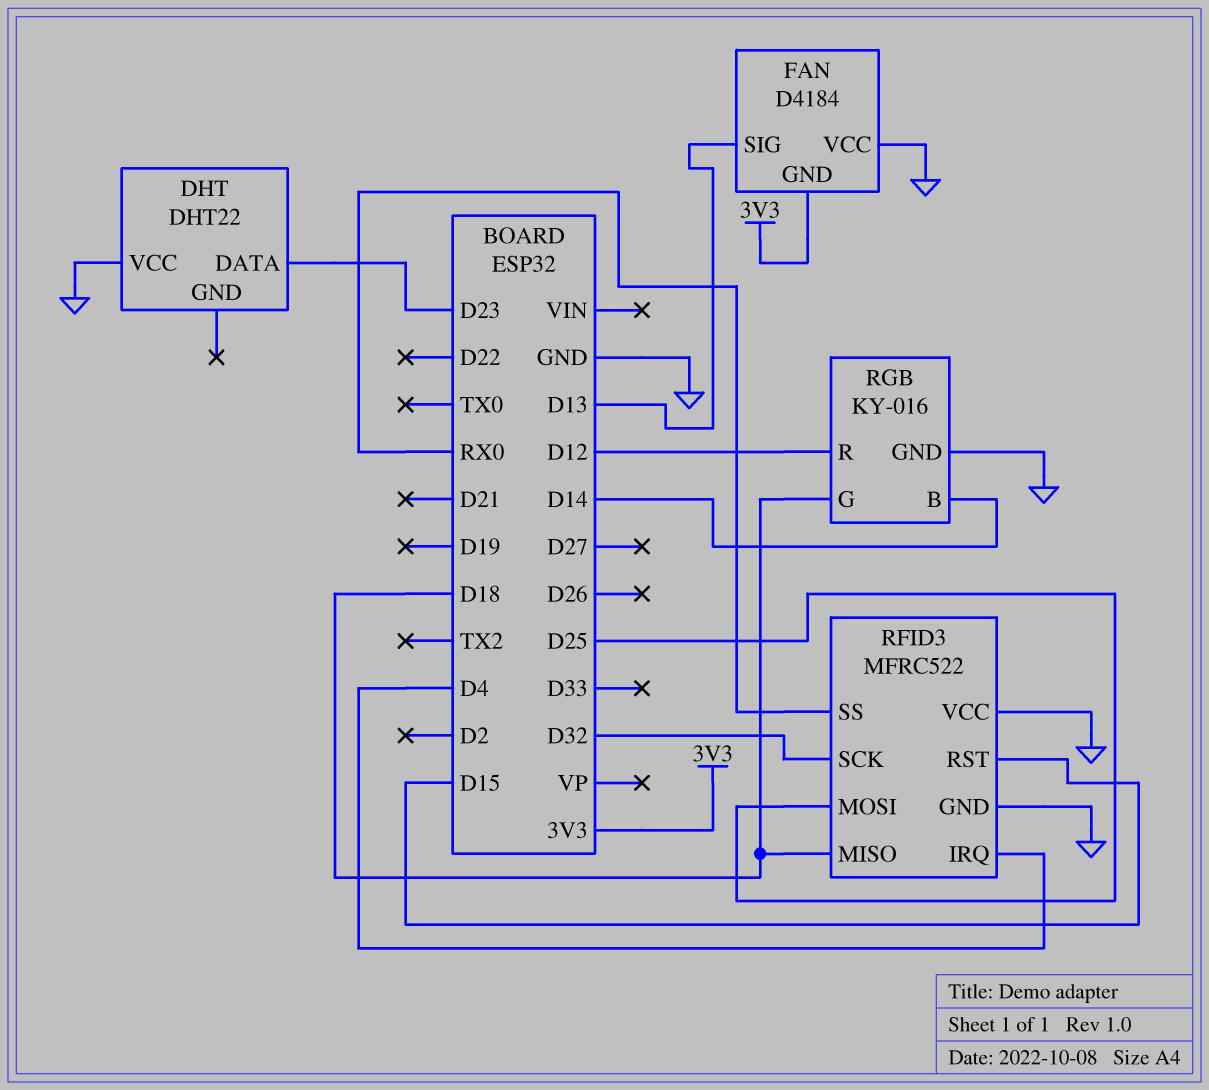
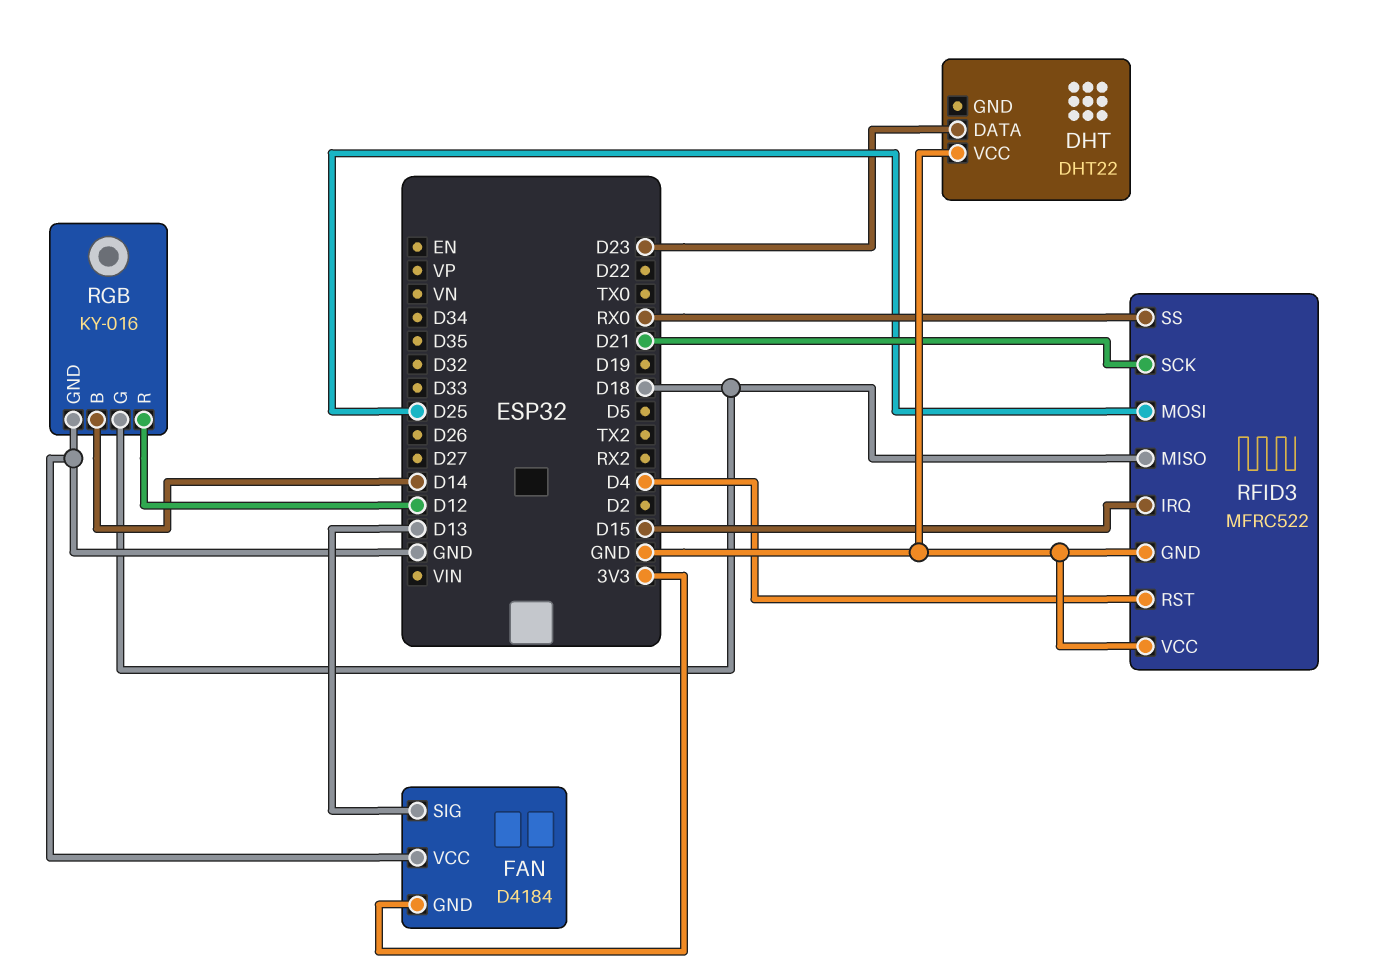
RFID3 pin IRQ: D4 -> D15
RFID3 pin RST: D15 -> D4
RFID3 pin SCK: D32 -> D21

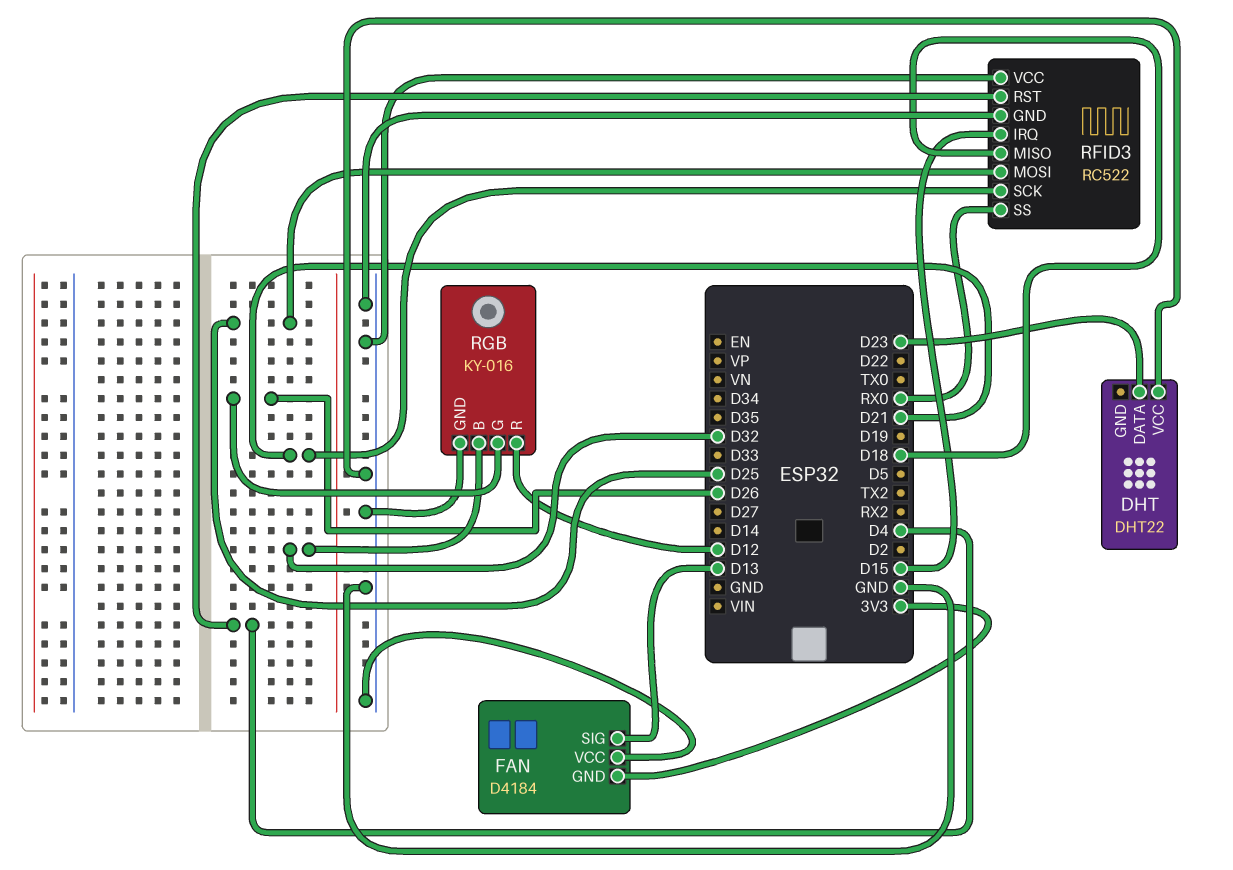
RFID3: MFRC522 -> RC522
RGB pin B: D14 -> D32
RGB pin G: D18 -> D26

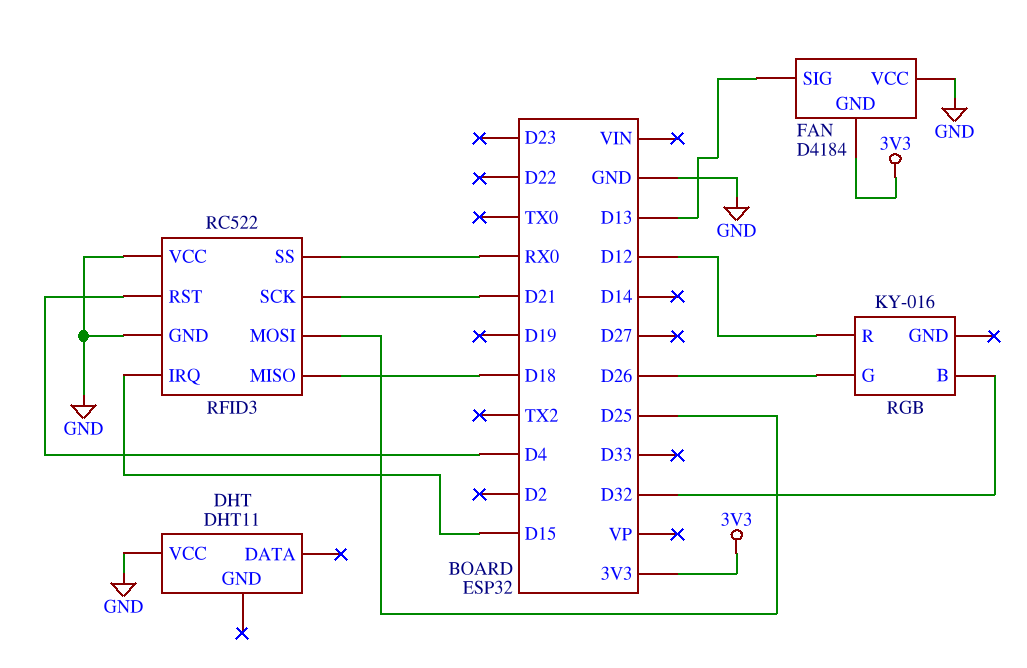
DHT: DHT22 -> DHT11
DHT pin DATA: D23 -> none
RGB pin GND: GND -> none

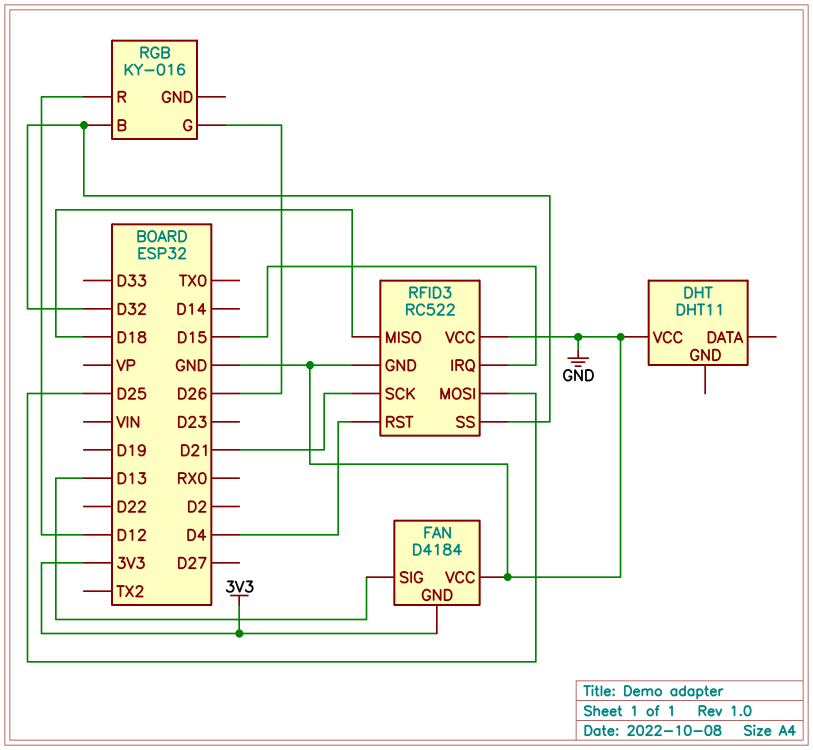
RFID3 pin SS: RX0 -> D32

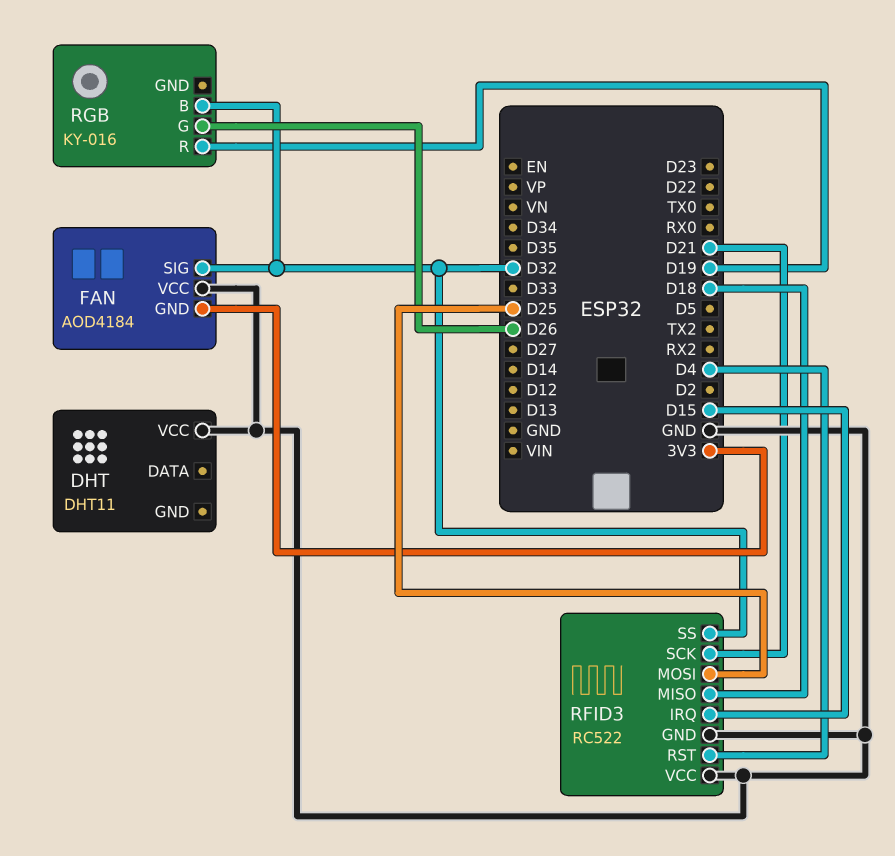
FAN: D4184 -> AOD4184
FAN pin SIG: D13 -> D32
RGB pin R: D12 -> D19

